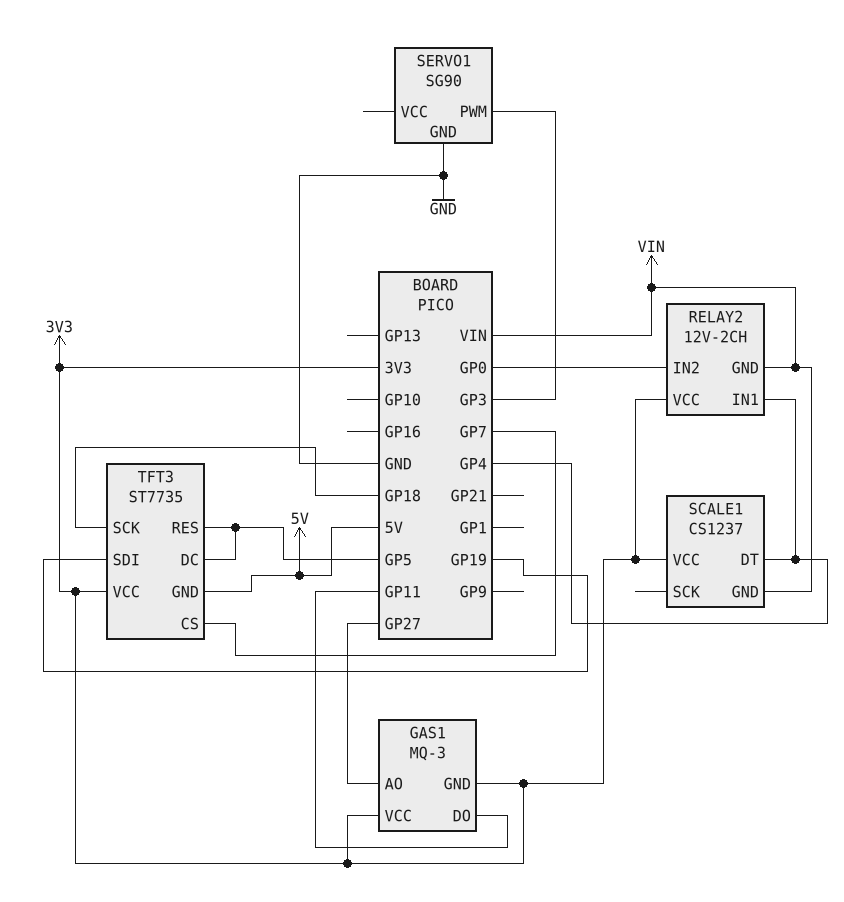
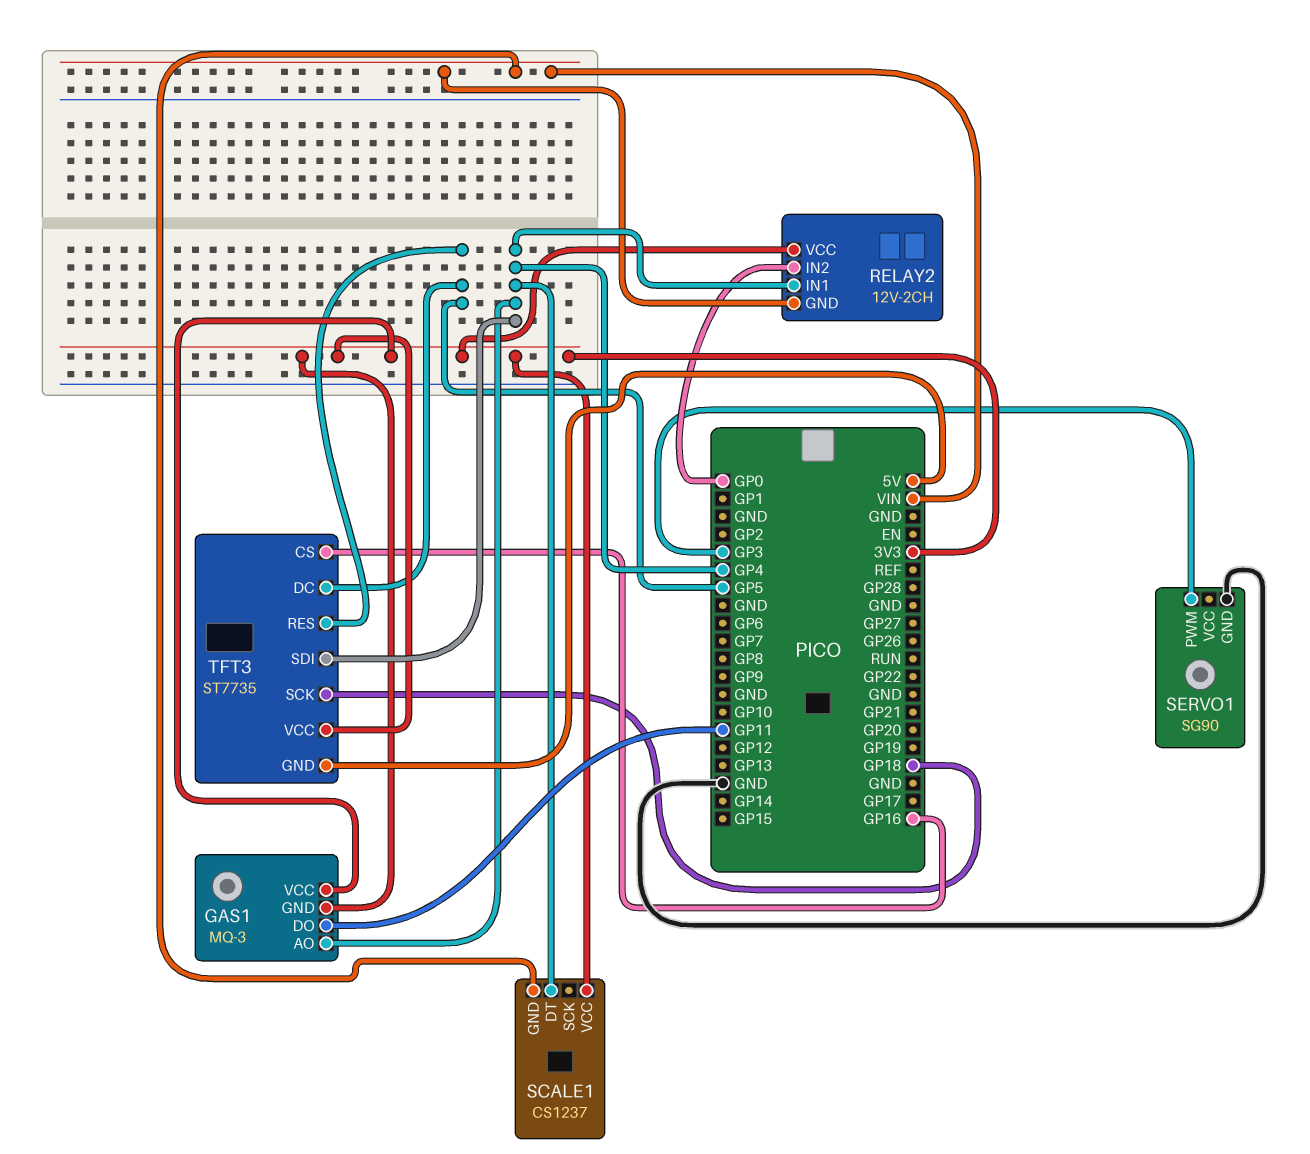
GAS1 pin AO: GP27 -> GP4
TFT3 pin CS: GP7 -> GP16
TFT3 pin SDI: GP19 -> GP4

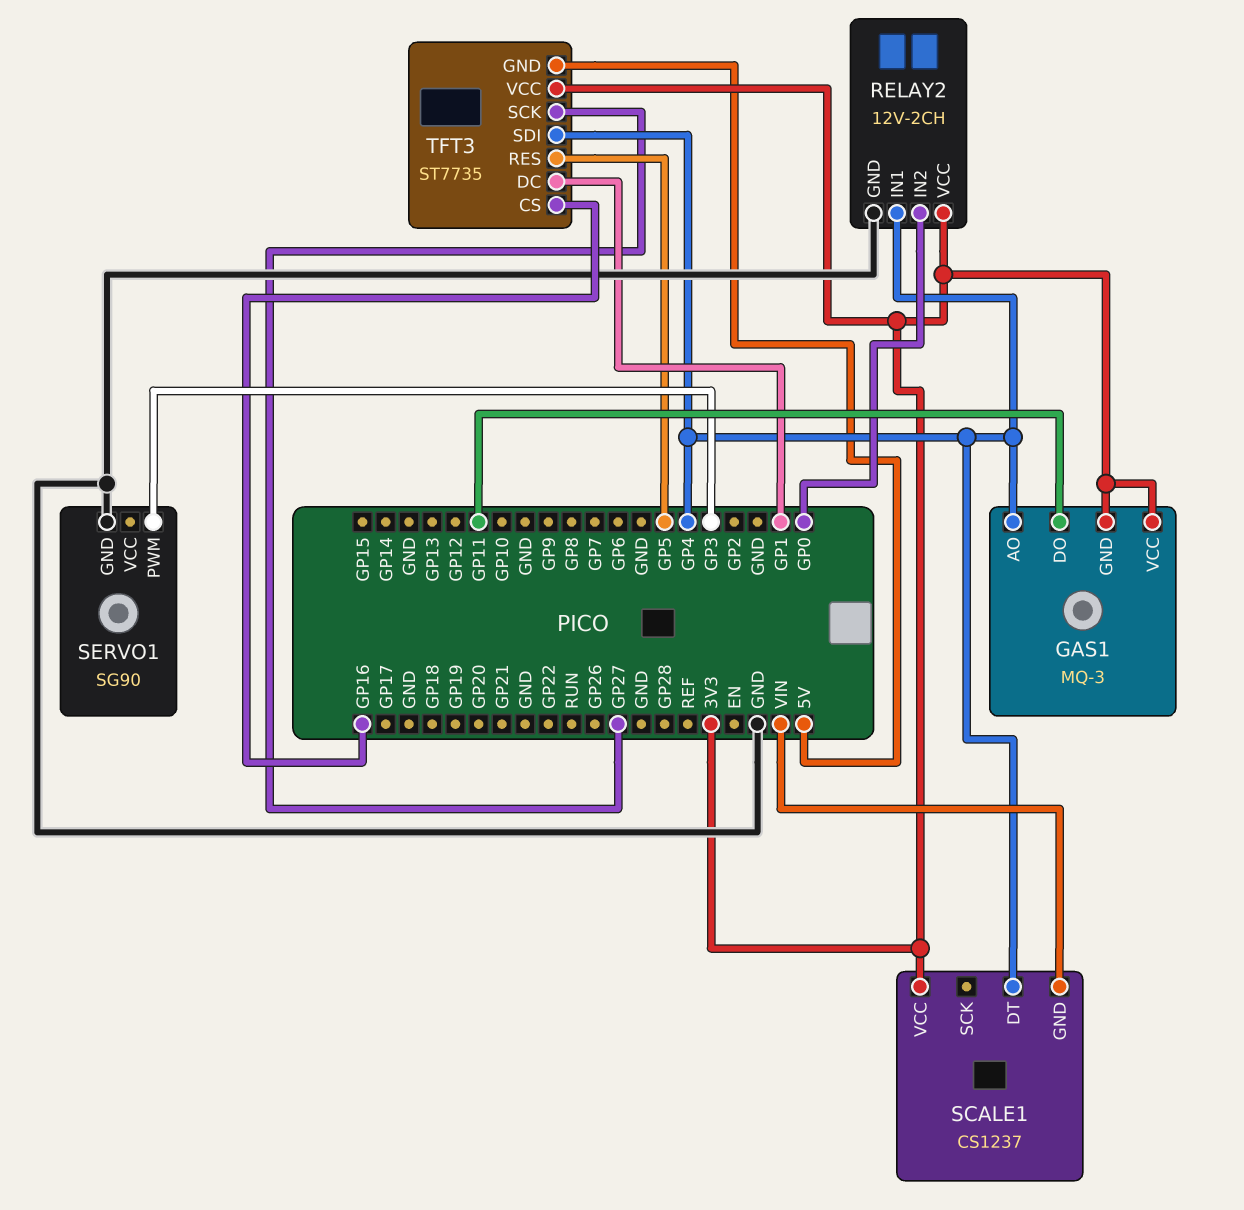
RELAY2 pin GND: VIN -> GND
TFT3 pin DC: GP5 -> GP1
TFT3 pin SCK: GP18 -> GP27

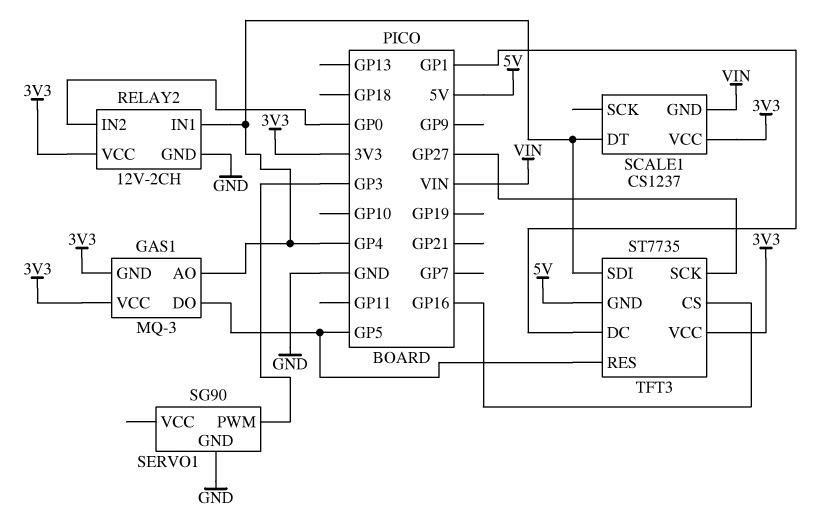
GAS1 pin DO: GP11 -> GP5

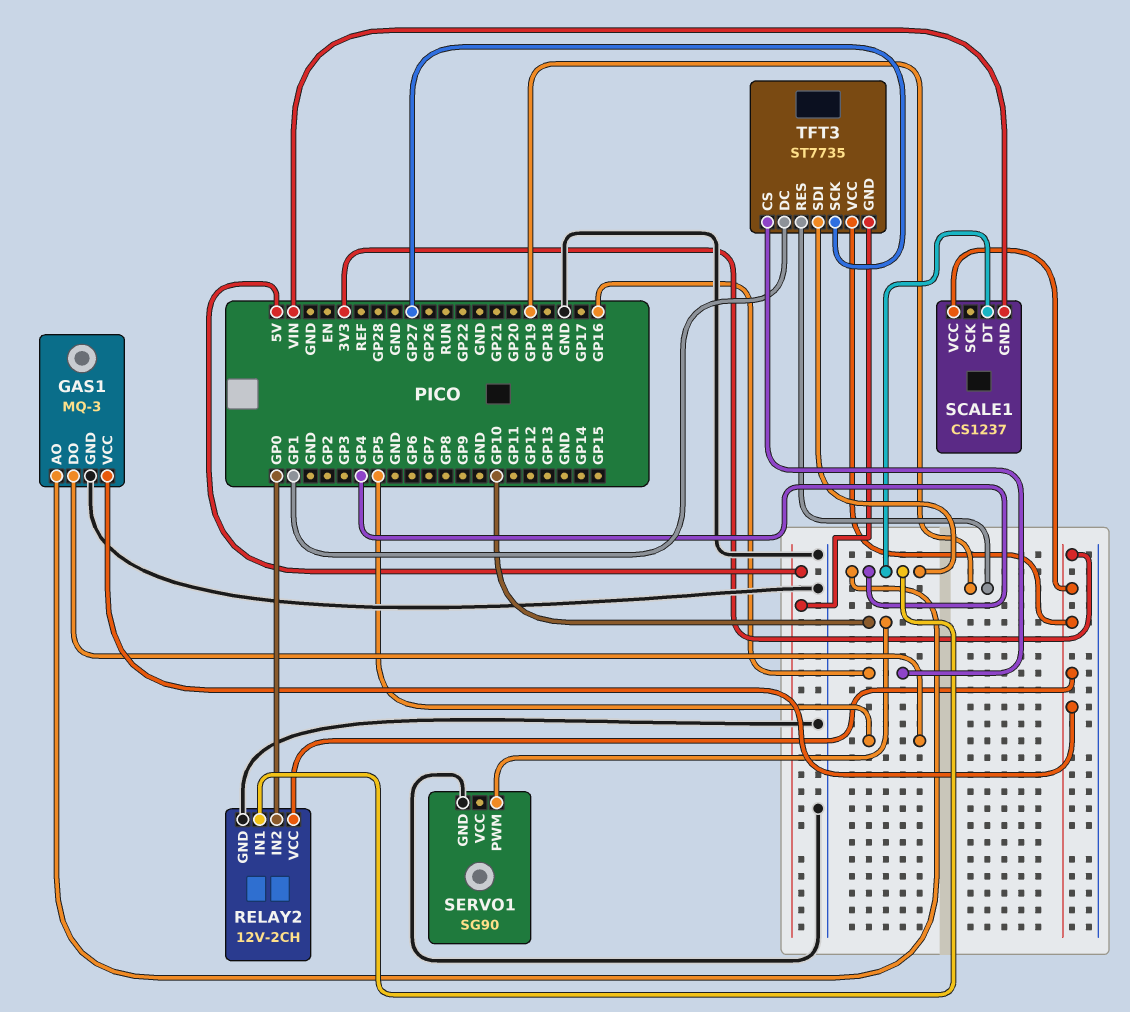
GAS1 pin GND: 3V3 -> GND
SERVO1 pin PWM: GP3 -> GP10
TFT3 pin RES: GP5 -> GP19

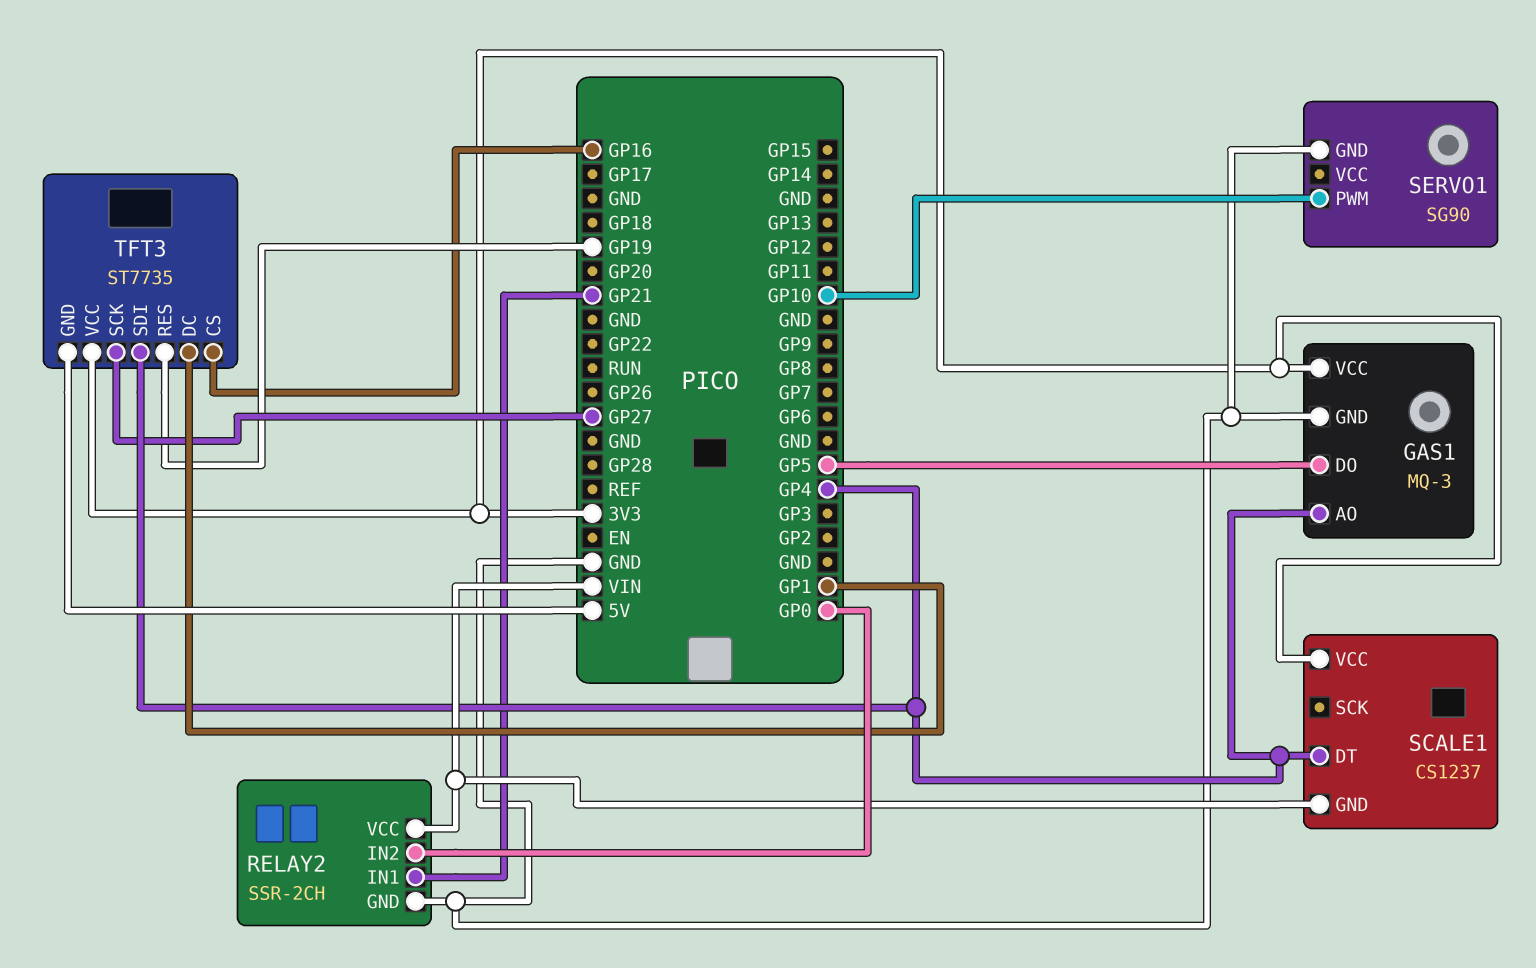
RELAY2: 12V-2CH -> SSR-2CH
RELAY2 pin IN1: GP4 -> GP21
RELAY2 pin VCC: 3V3 -> VIN

